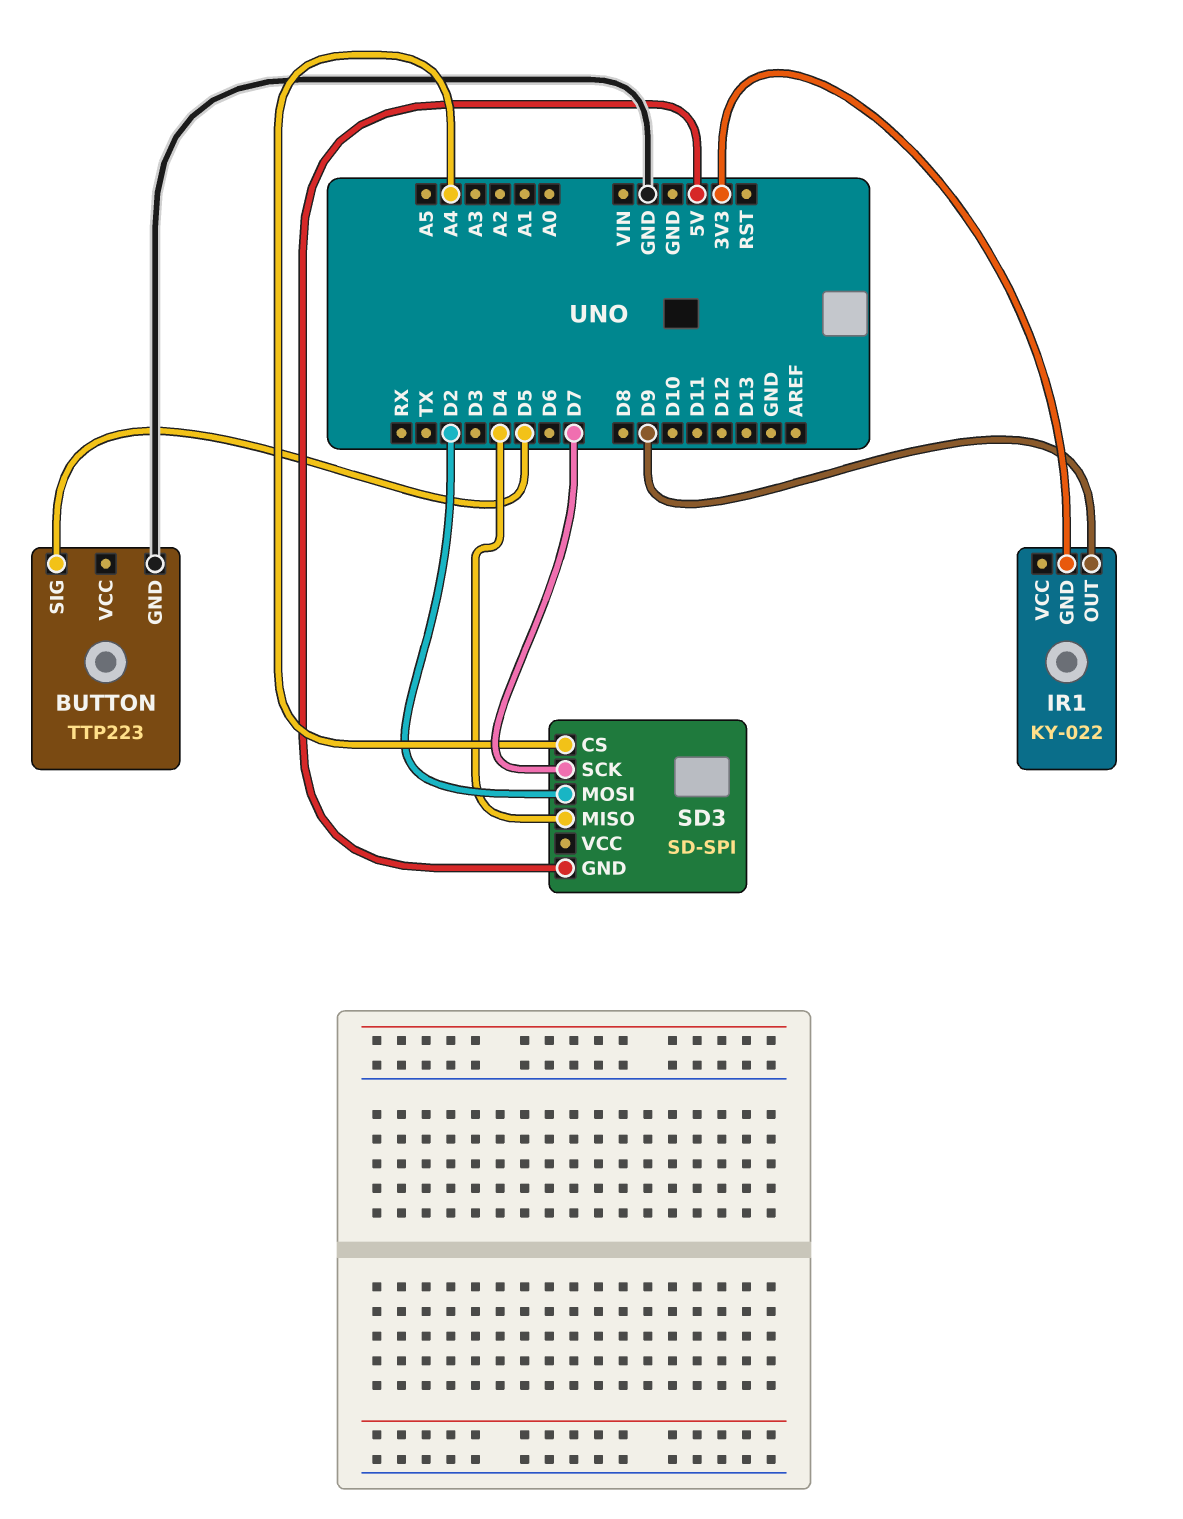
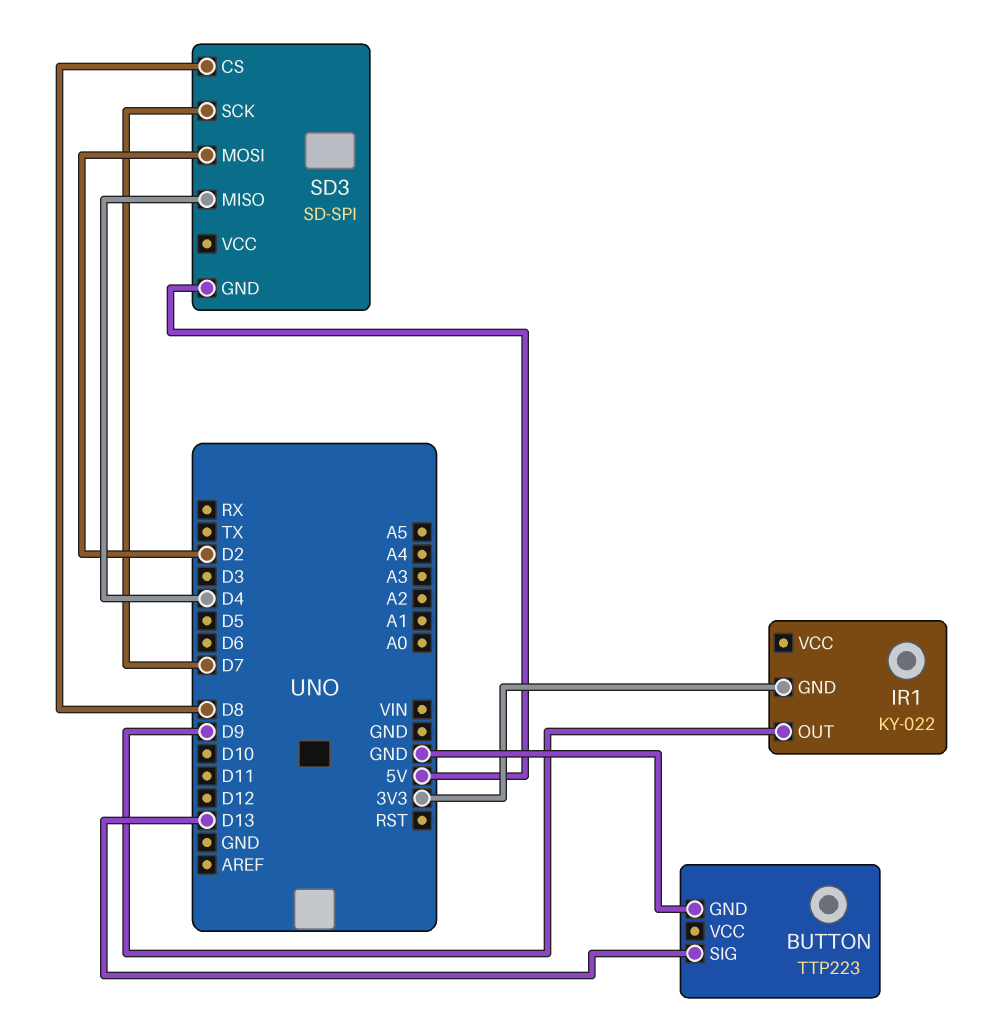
BUTTON pin SIG: D5 -> D13
SD3 pin CS: A4 -> D8

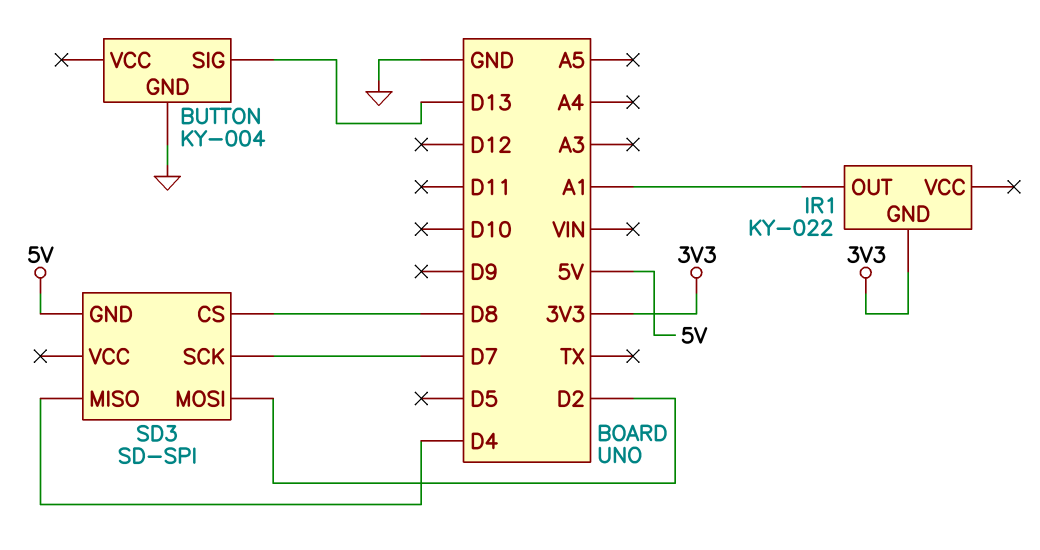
BUTTON: TTP223 -> KY-004
IR1 pin OUT: D9 -> A1

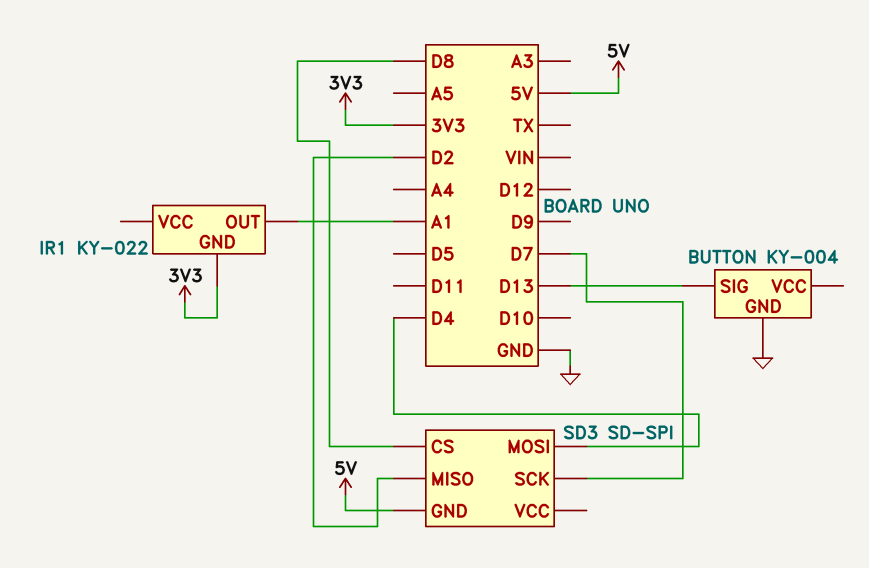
SD3 pin MISO: D4 -> D2
SD3 pin MOSI: D2 -> D4

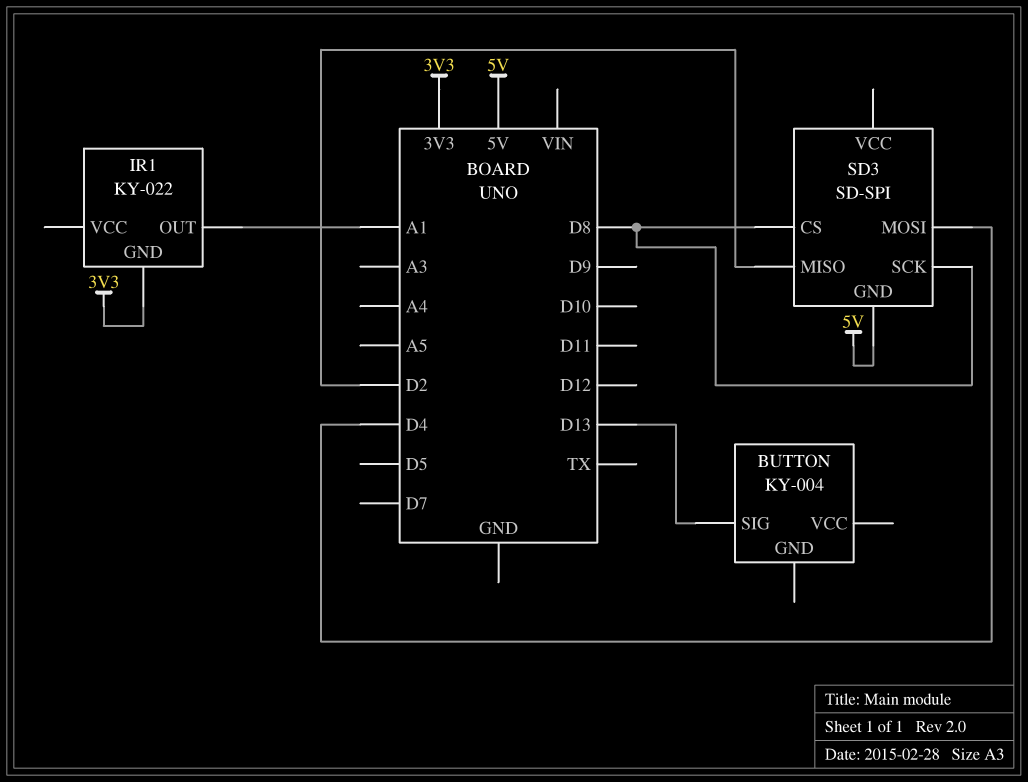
BUTTON pin GND: GND -> none
SD3 pin SCK: D7 -> D8

